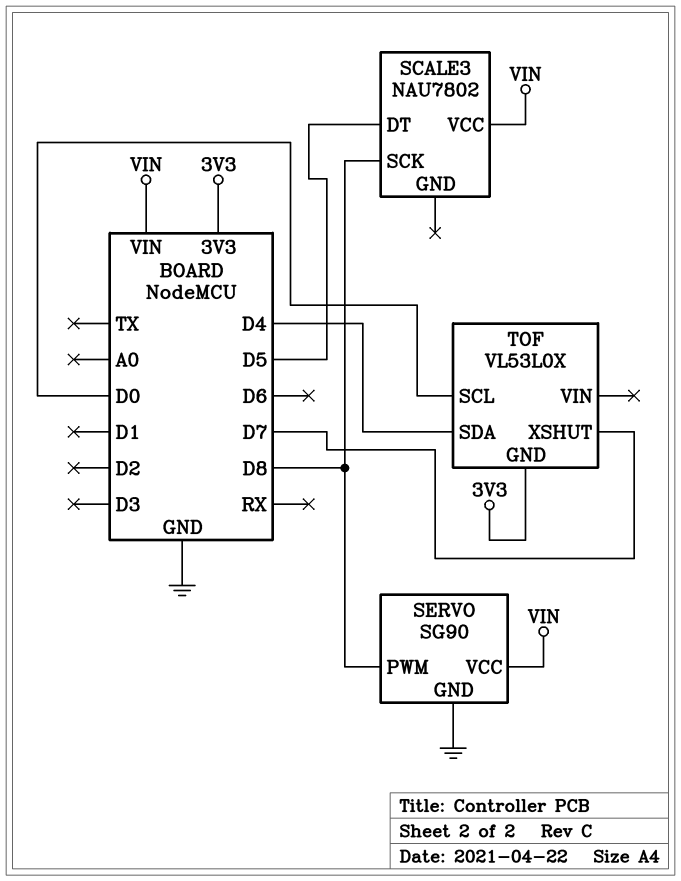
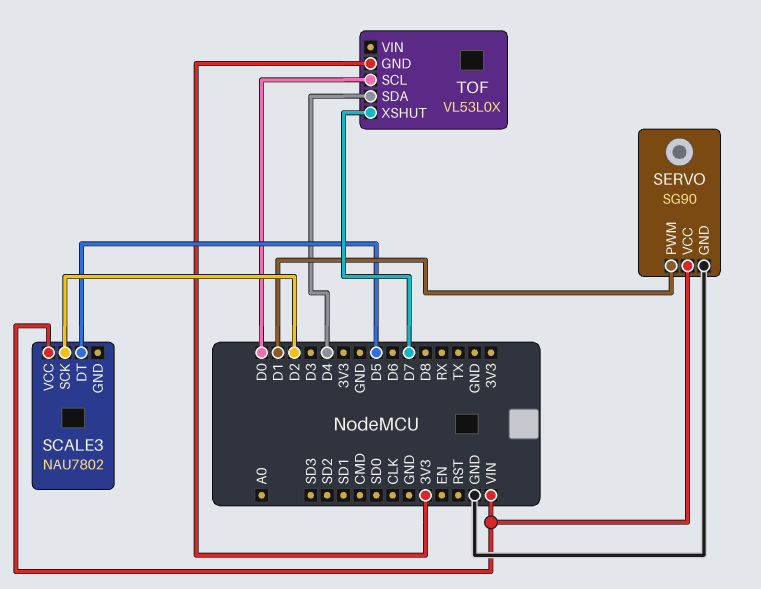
SCALE3 pin SCK: D8 -> D2
SERVO pin PWM: D8 -> D1

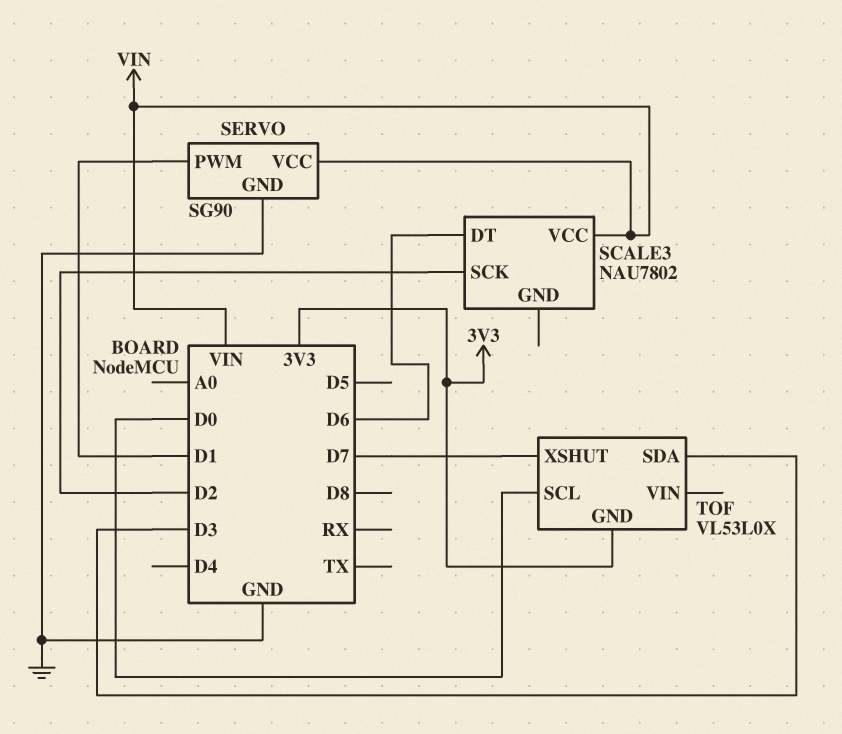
SCALE3 pin DT: D5 -> D6
TOF pin SDA: D4 -> D3

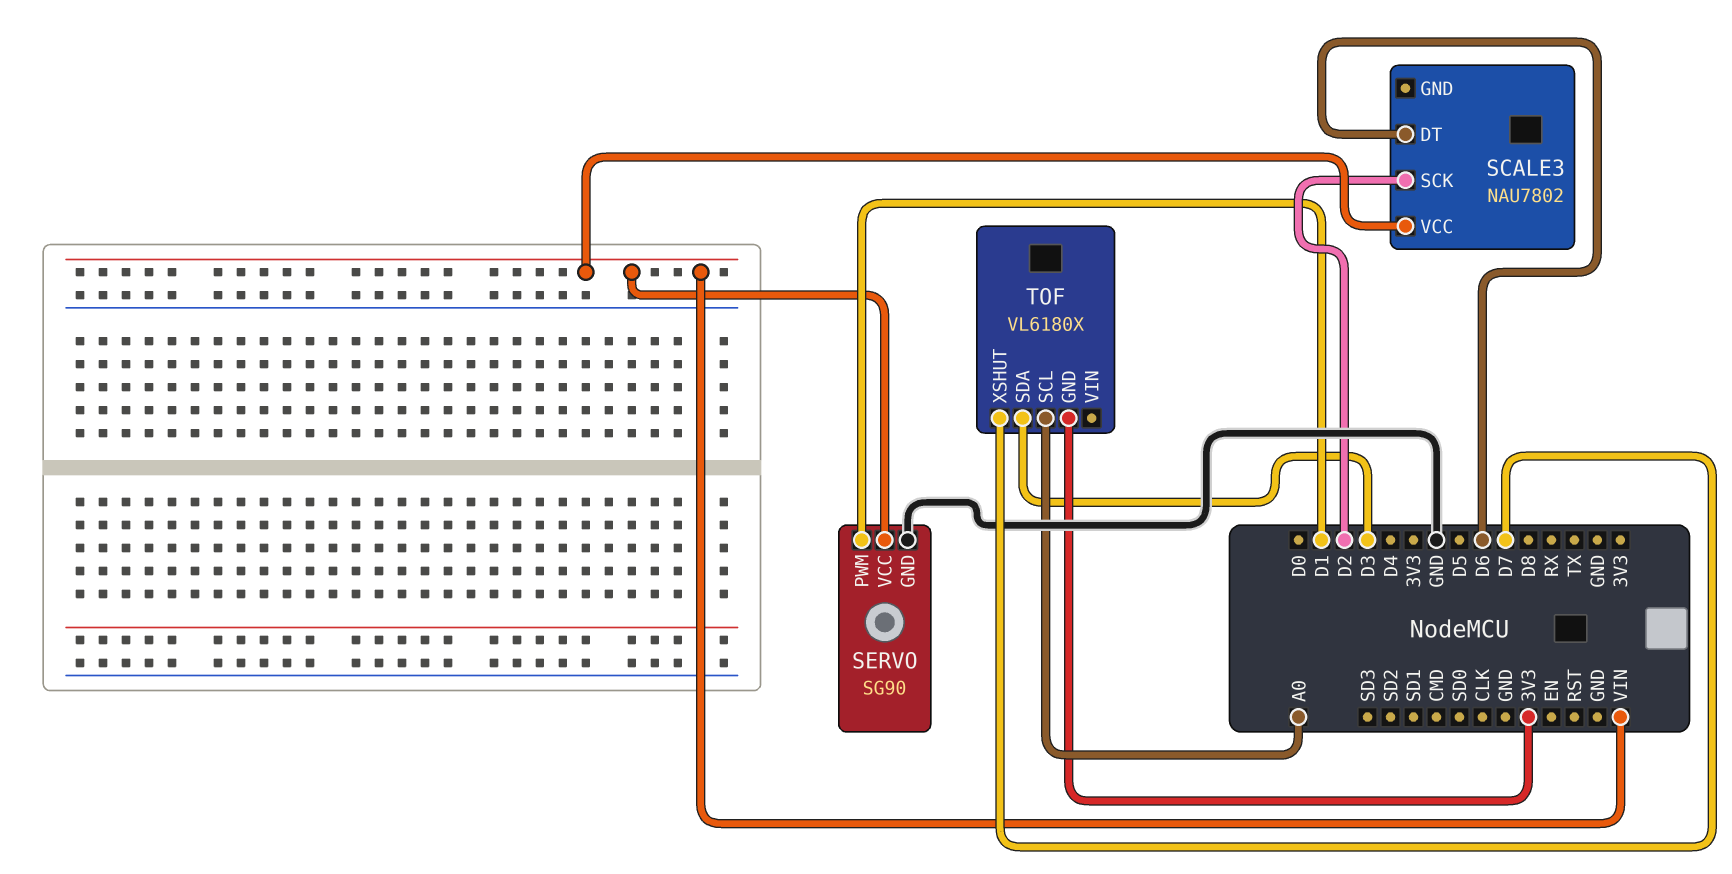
TOF: VL53L0X -> VL6180X
TOF pin SCL: D0 -> A0

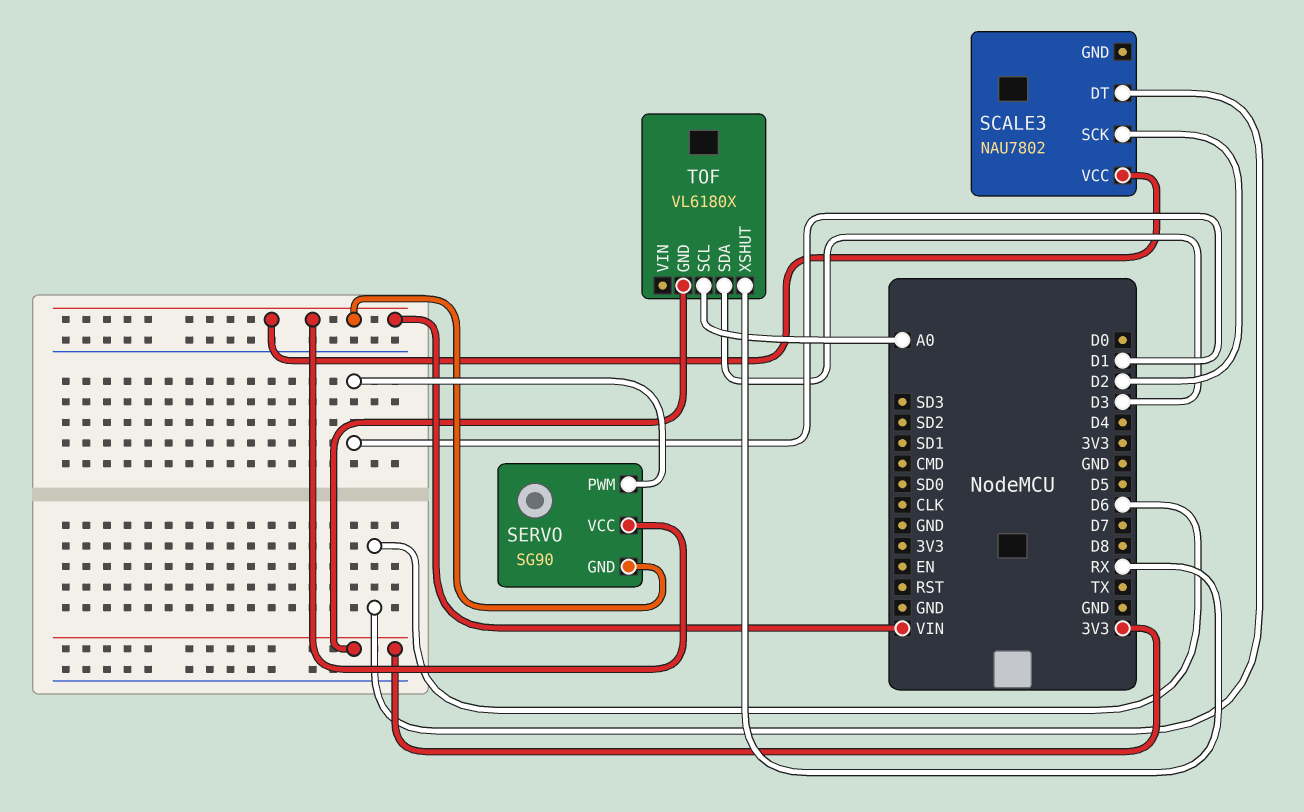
SERVO pin GND: GND -> VIN
TOF pin XSHUT: D7 -> RX

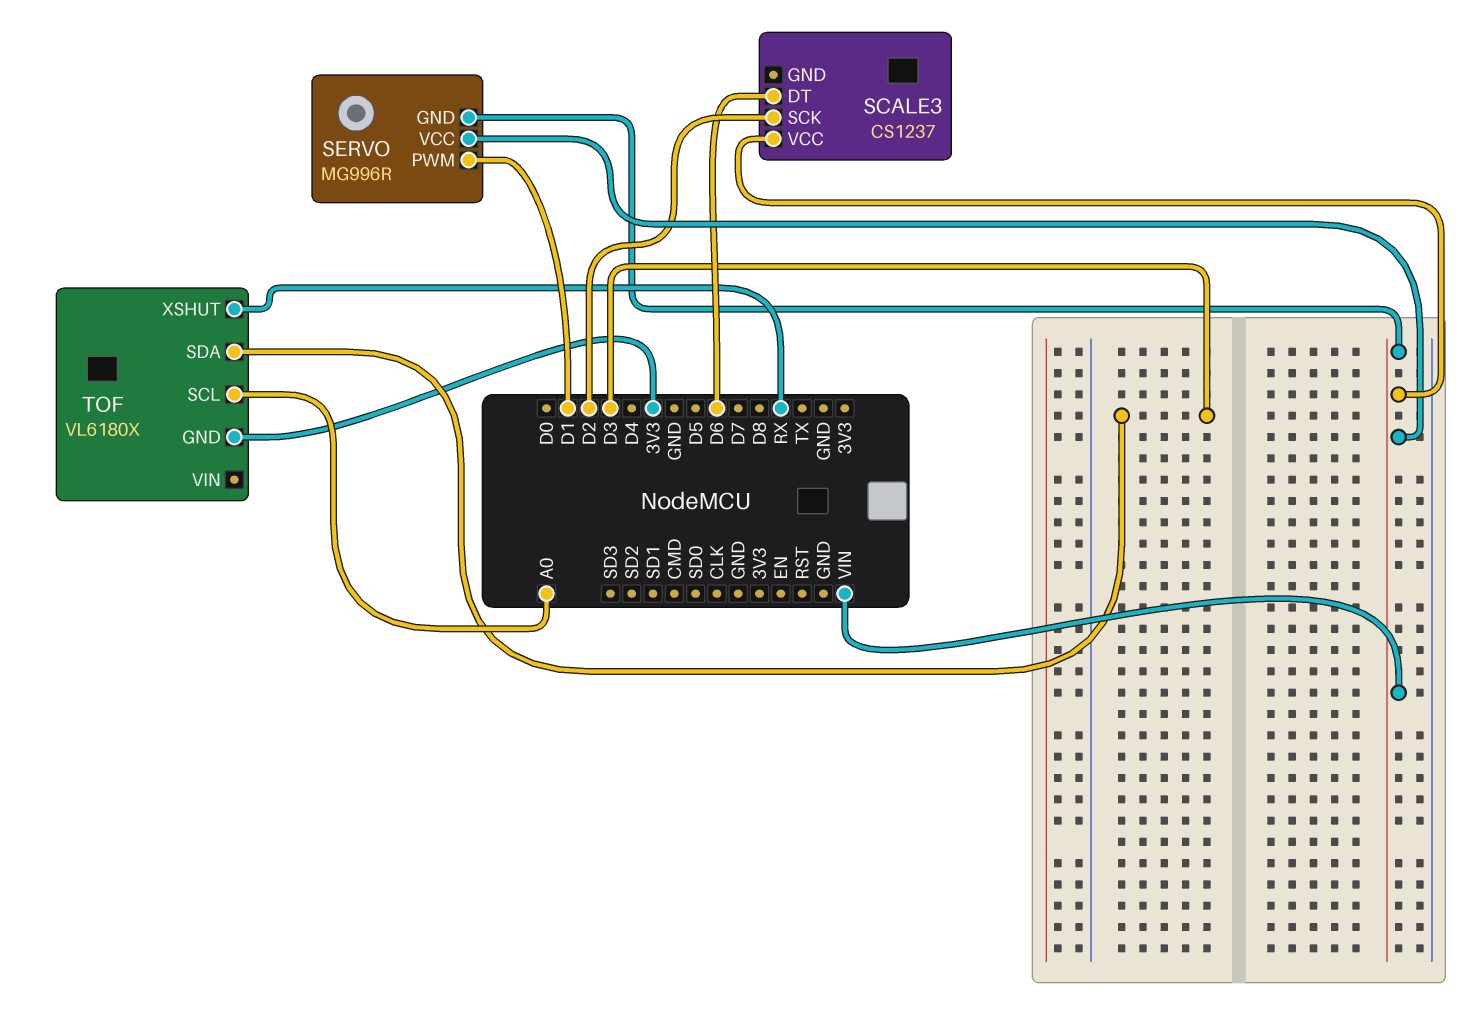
SCALE3: NAU7802 -> CS1237
SERVO: SG90 -> MG996R

